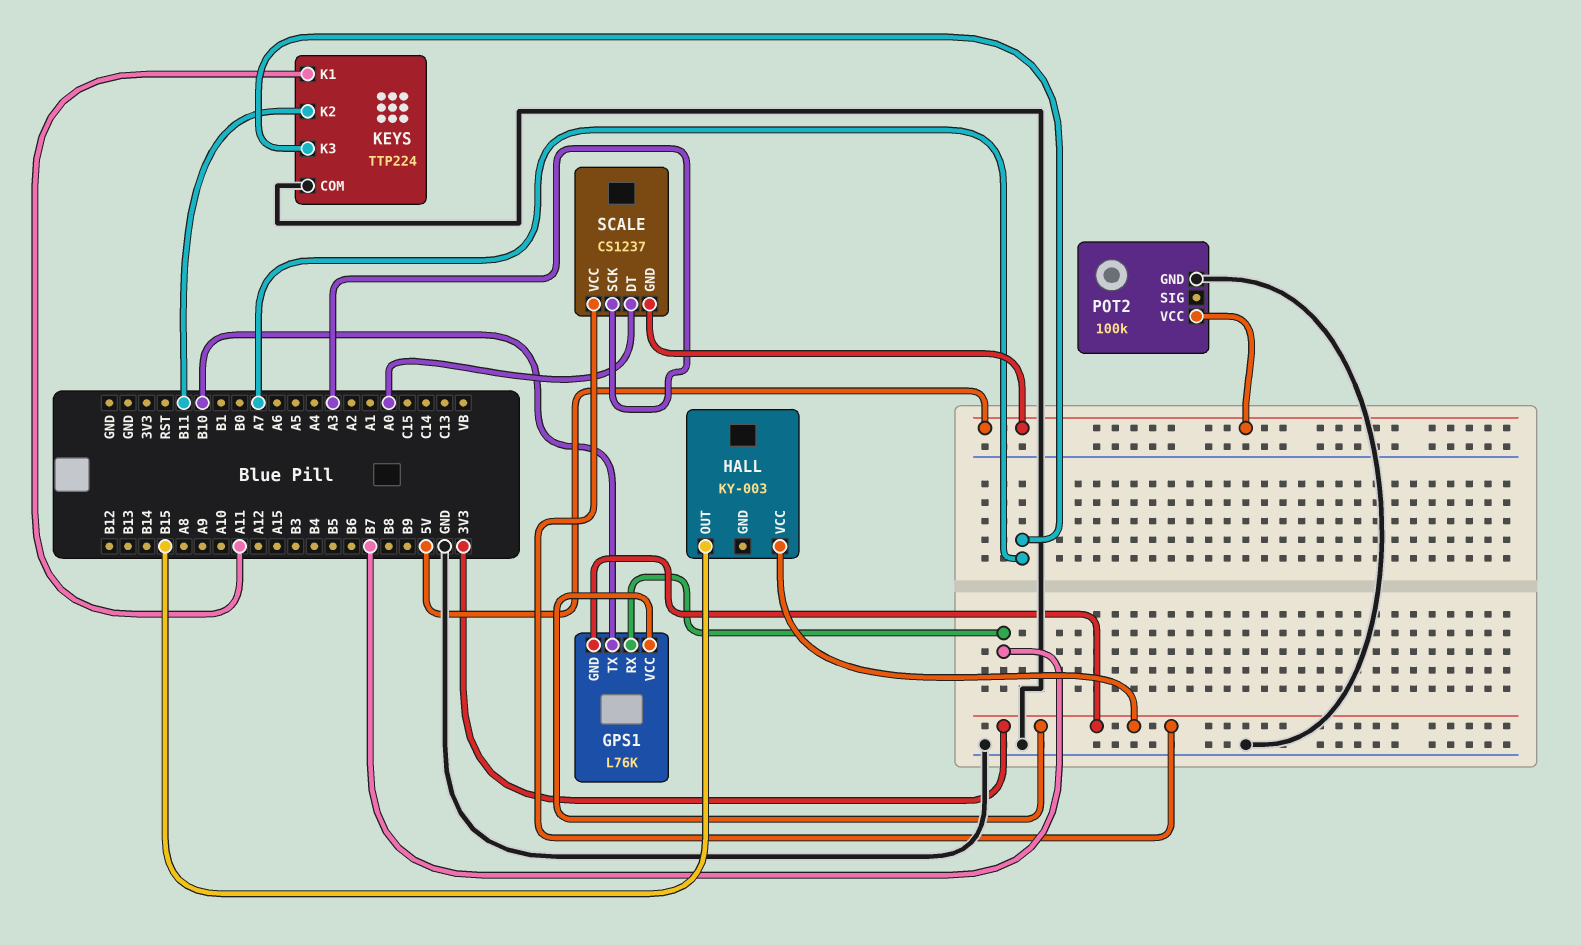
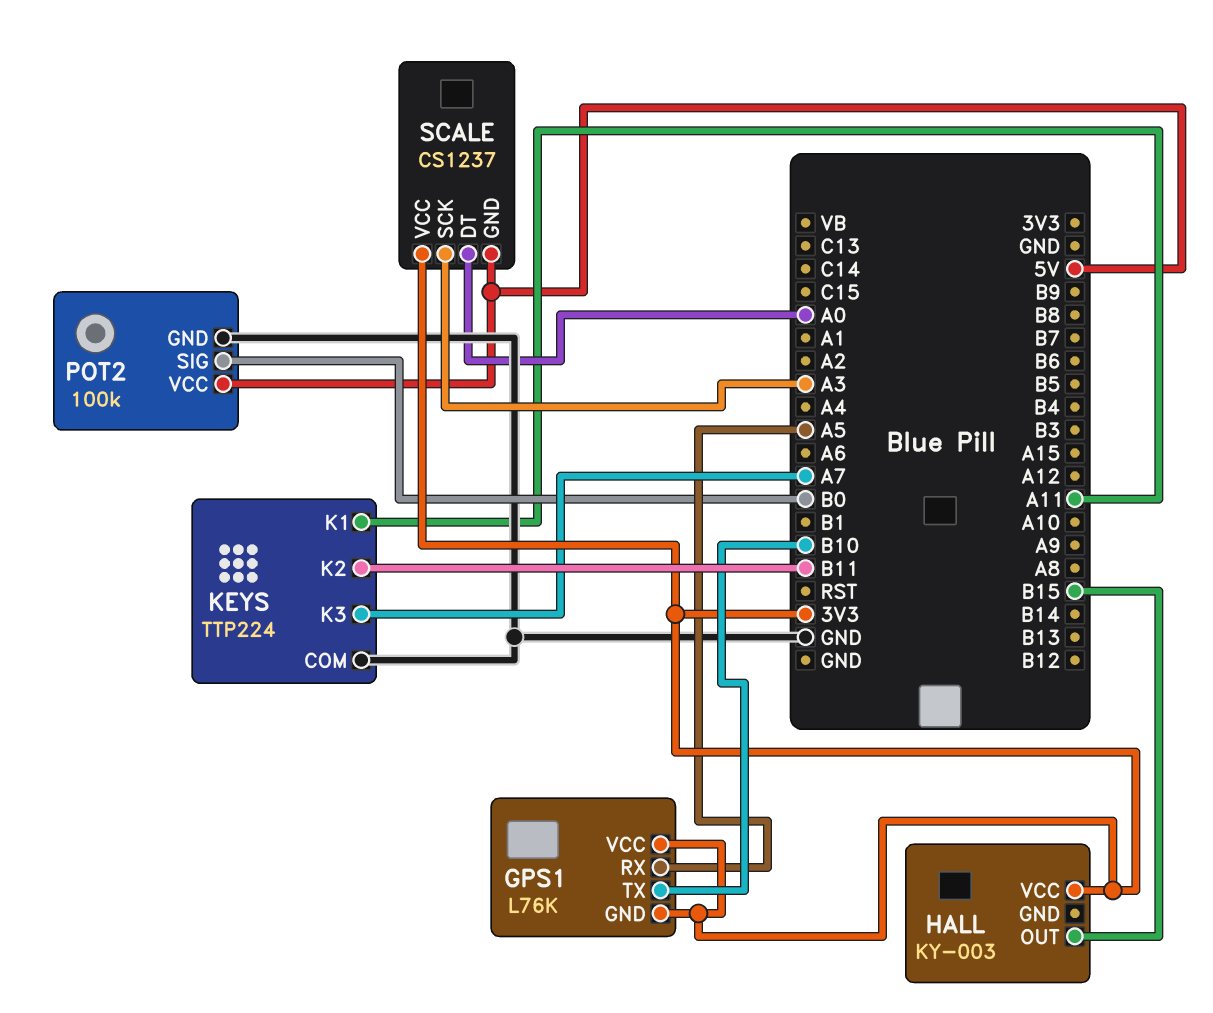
GPS1 pin RX: B7 -> A5
POT2 pin SIG: none -> B0

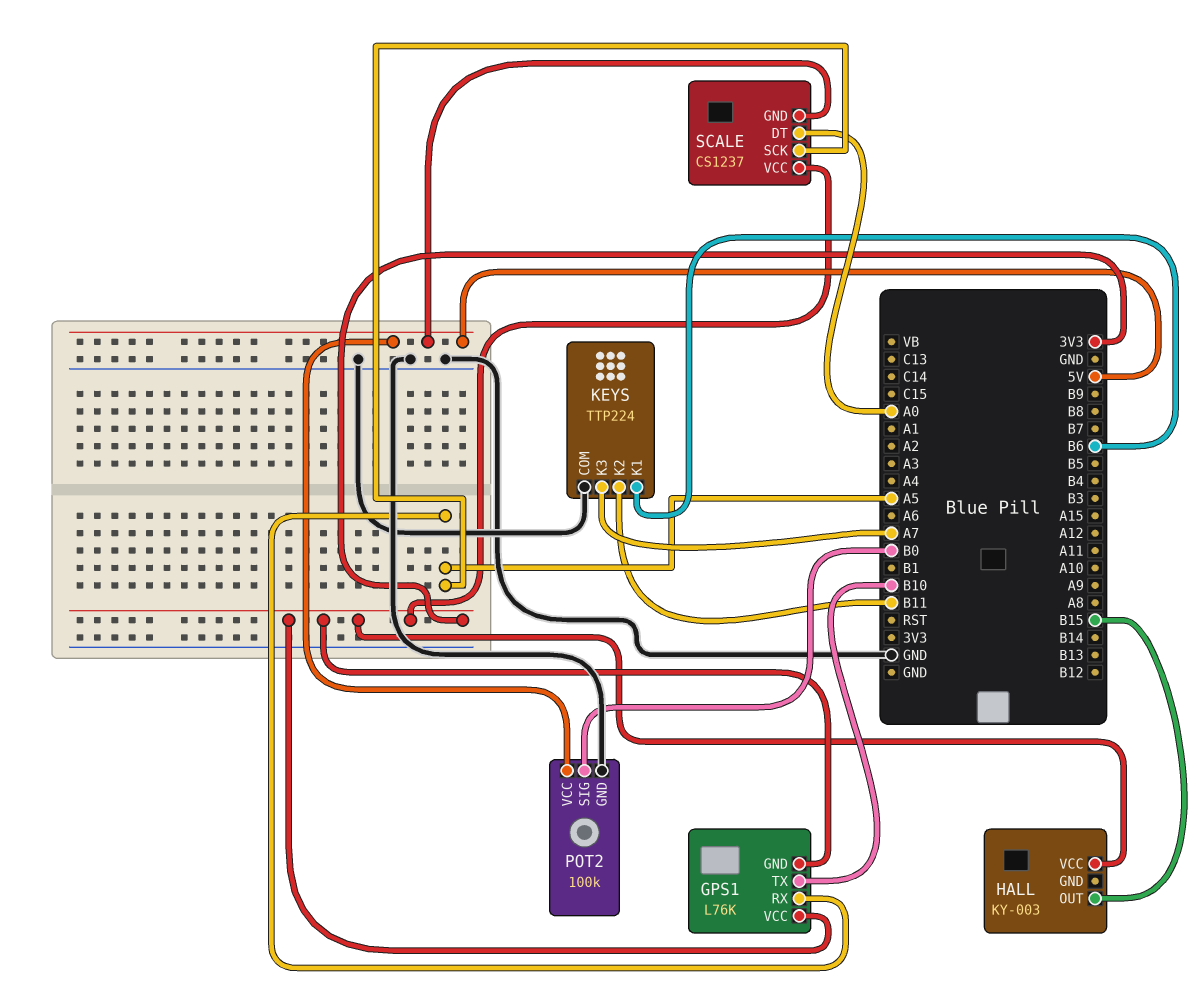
KEYS pin K1: A11 -> B6
SCALE pin SCK: A3 -> A5

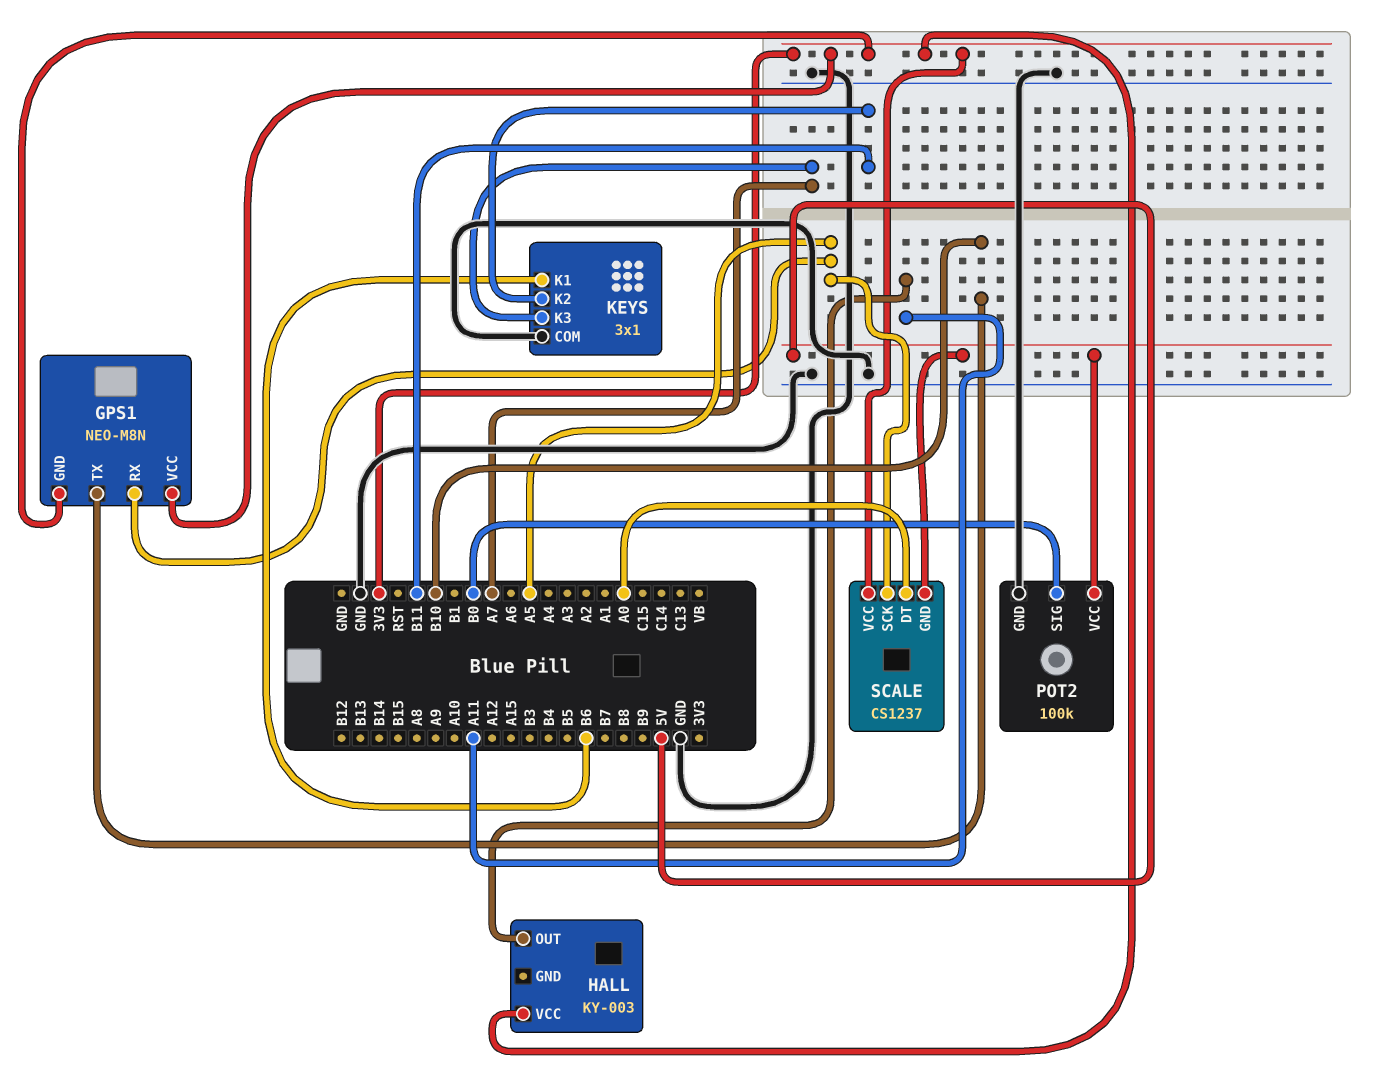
GPS1: L76K -> NEO-M8N
HALL pin OUT: B15 -> A11
KEYS: TTP224 -> 3x1

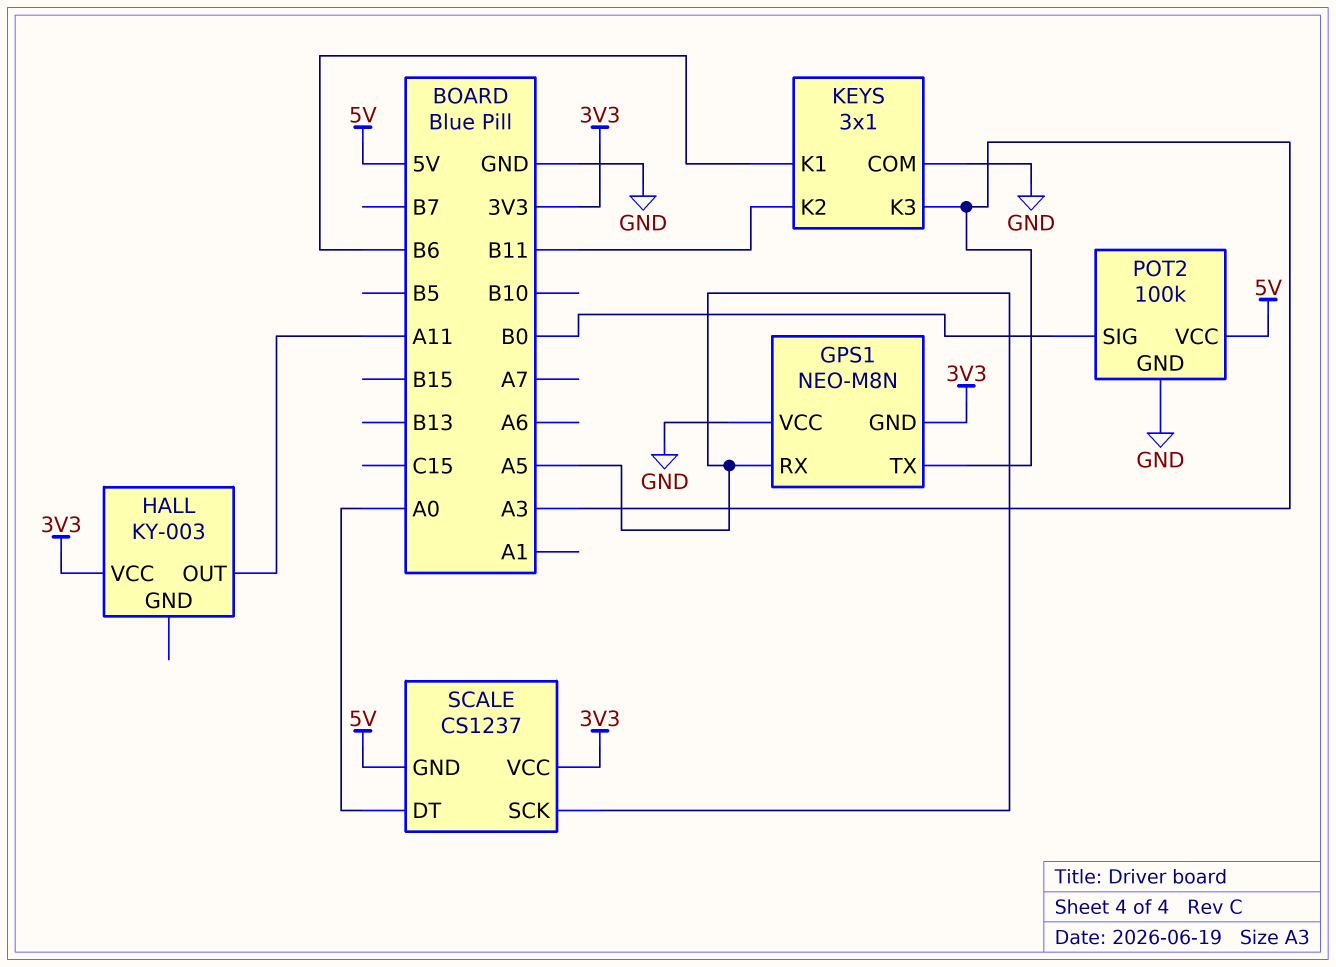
GPS1 pin TX: B10 -> A3
GPS1 pin VCC: 3V3 -> GND
KEYS pin K3: A7 -> A3

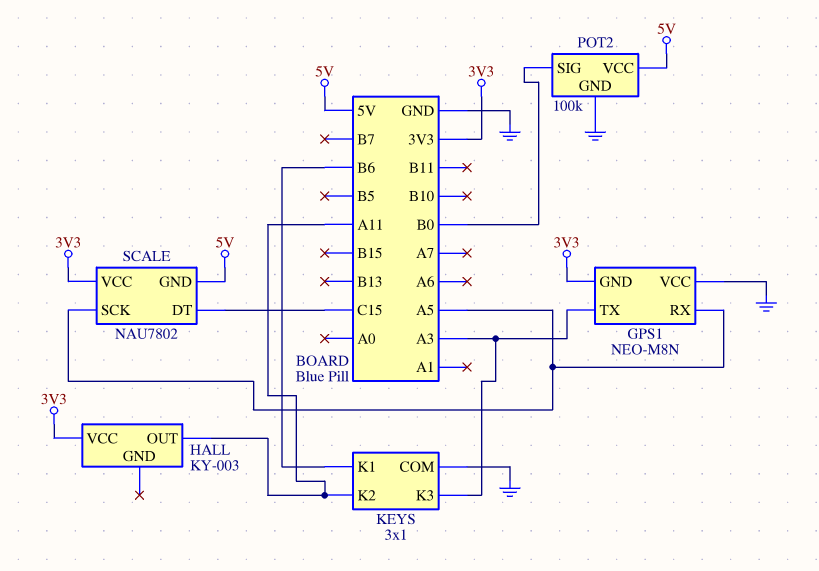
KEYS pin K2: B11 -> A11
SCALE: CS1237 -> NAU7802
SCALE pin DT: A0 -> C15

